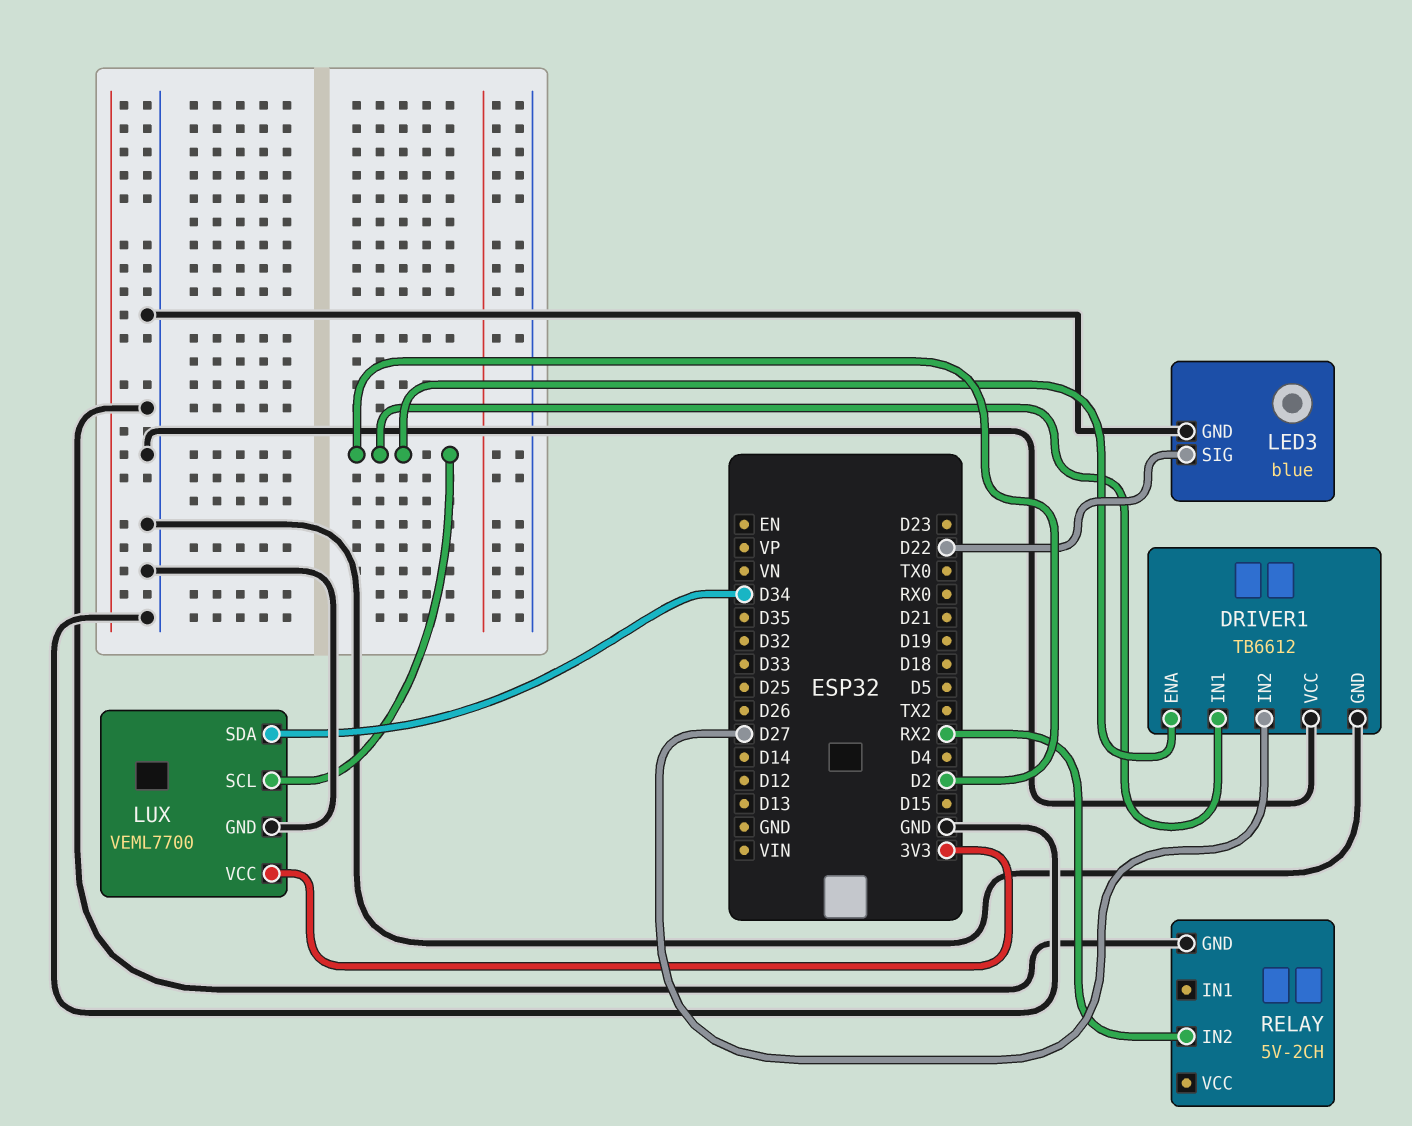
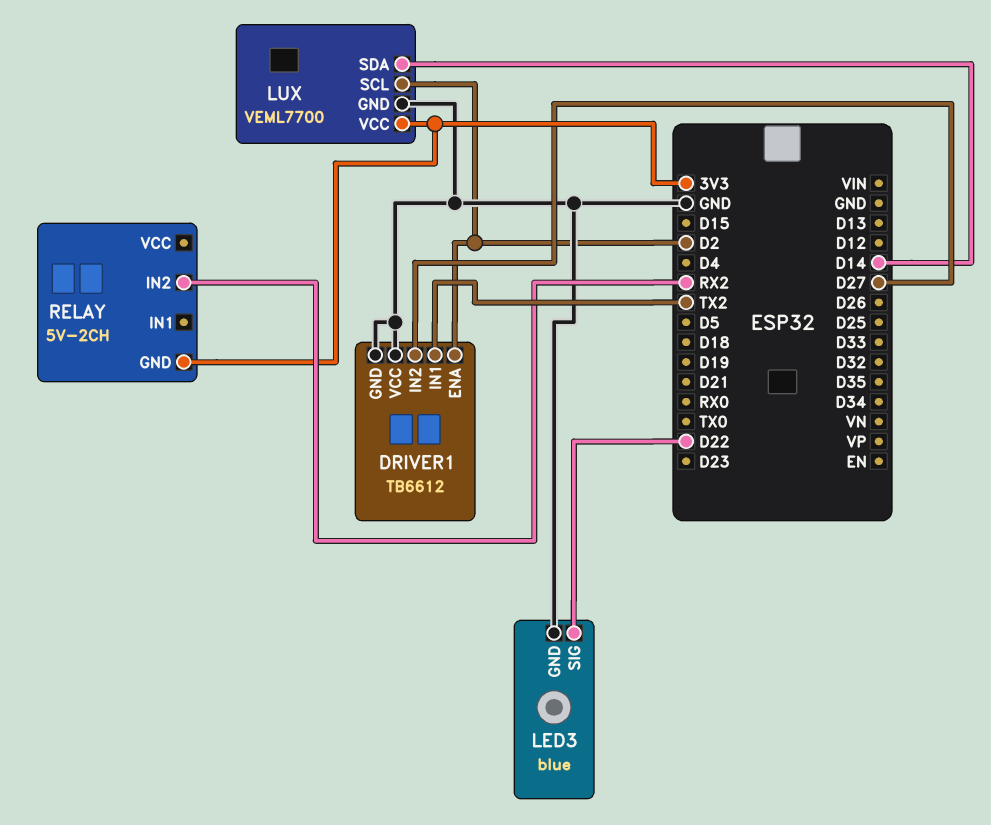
DRIVER1 pin IN1: D2 -> TX2
LUX pin SDA: D34 -> D14
RELAY pin GND: GND -> 3V3

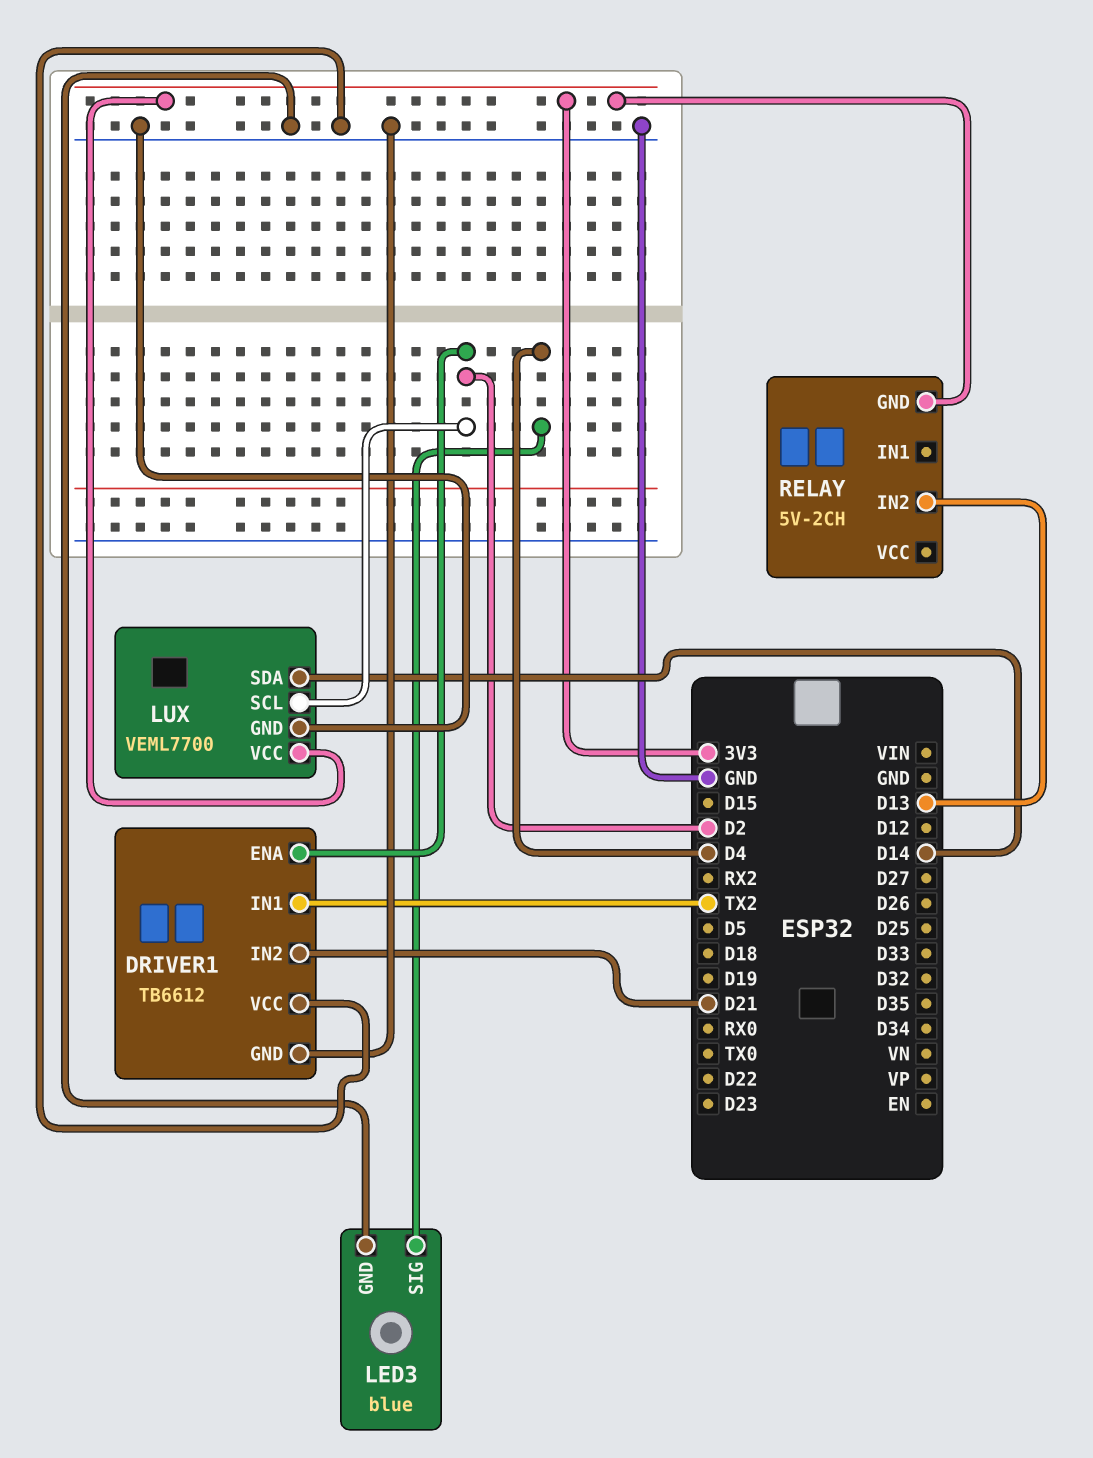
DRIVER1 pin IN2: D27 -> D21
LED3 pin SIG: D22 -> D4
RELAY pin IN2: RX2 -> D13

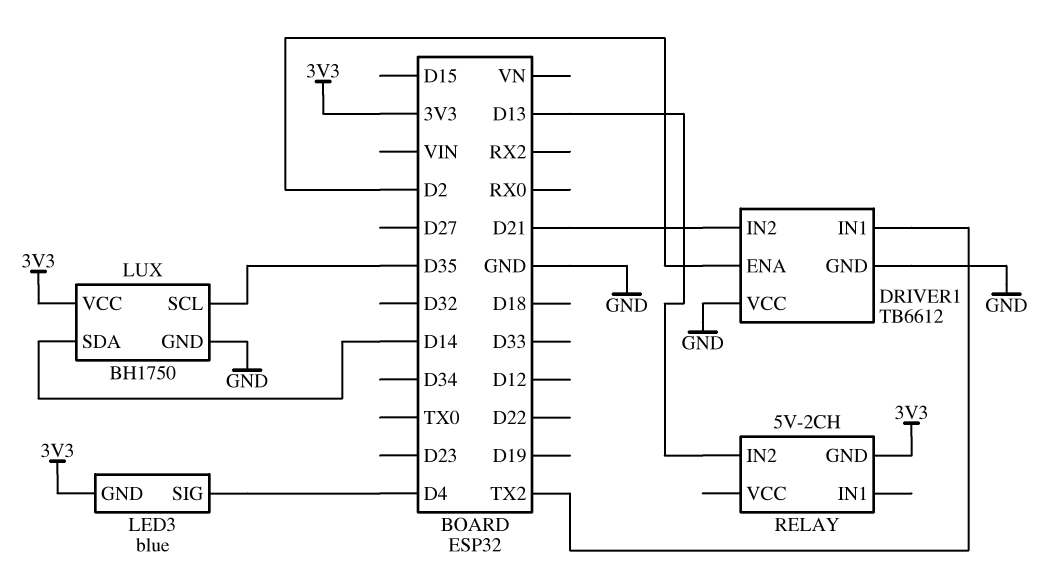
LED3 pin GND: GND -> 3V3
LUX: VEML7700 -> BH1750
LUX pin SCL: D2 -> D35

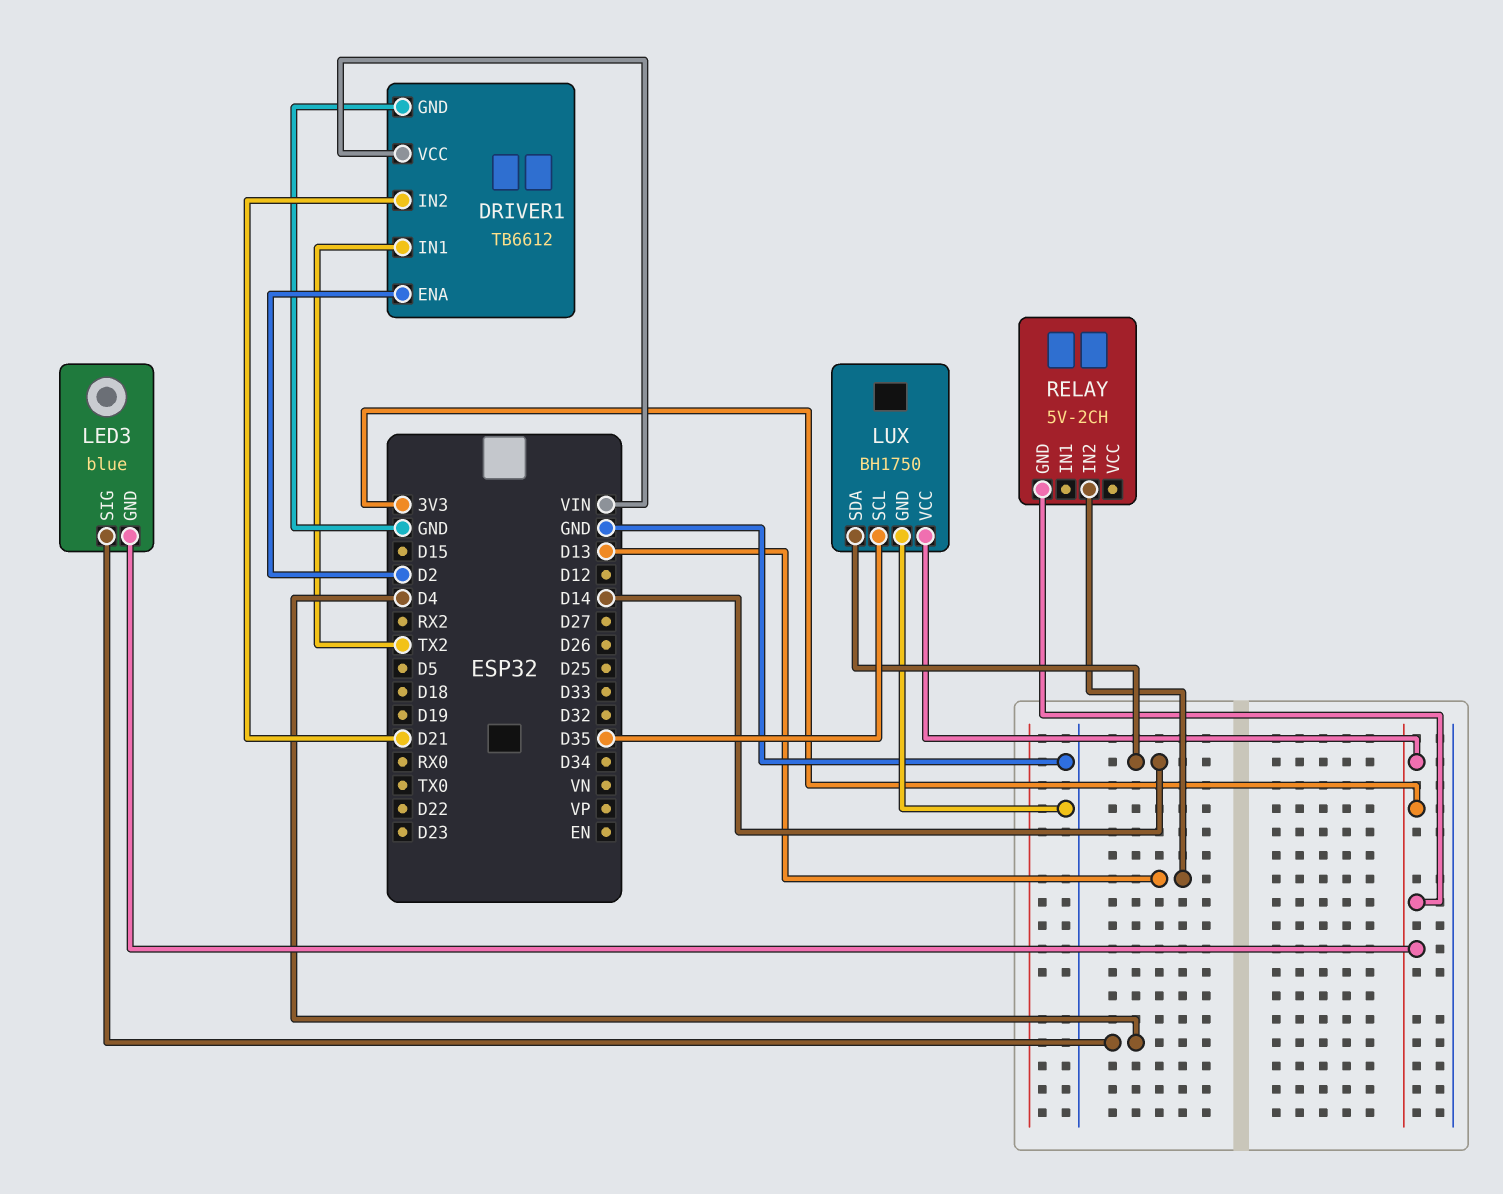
DRIVER1 pin VCC: GND -> VIN

